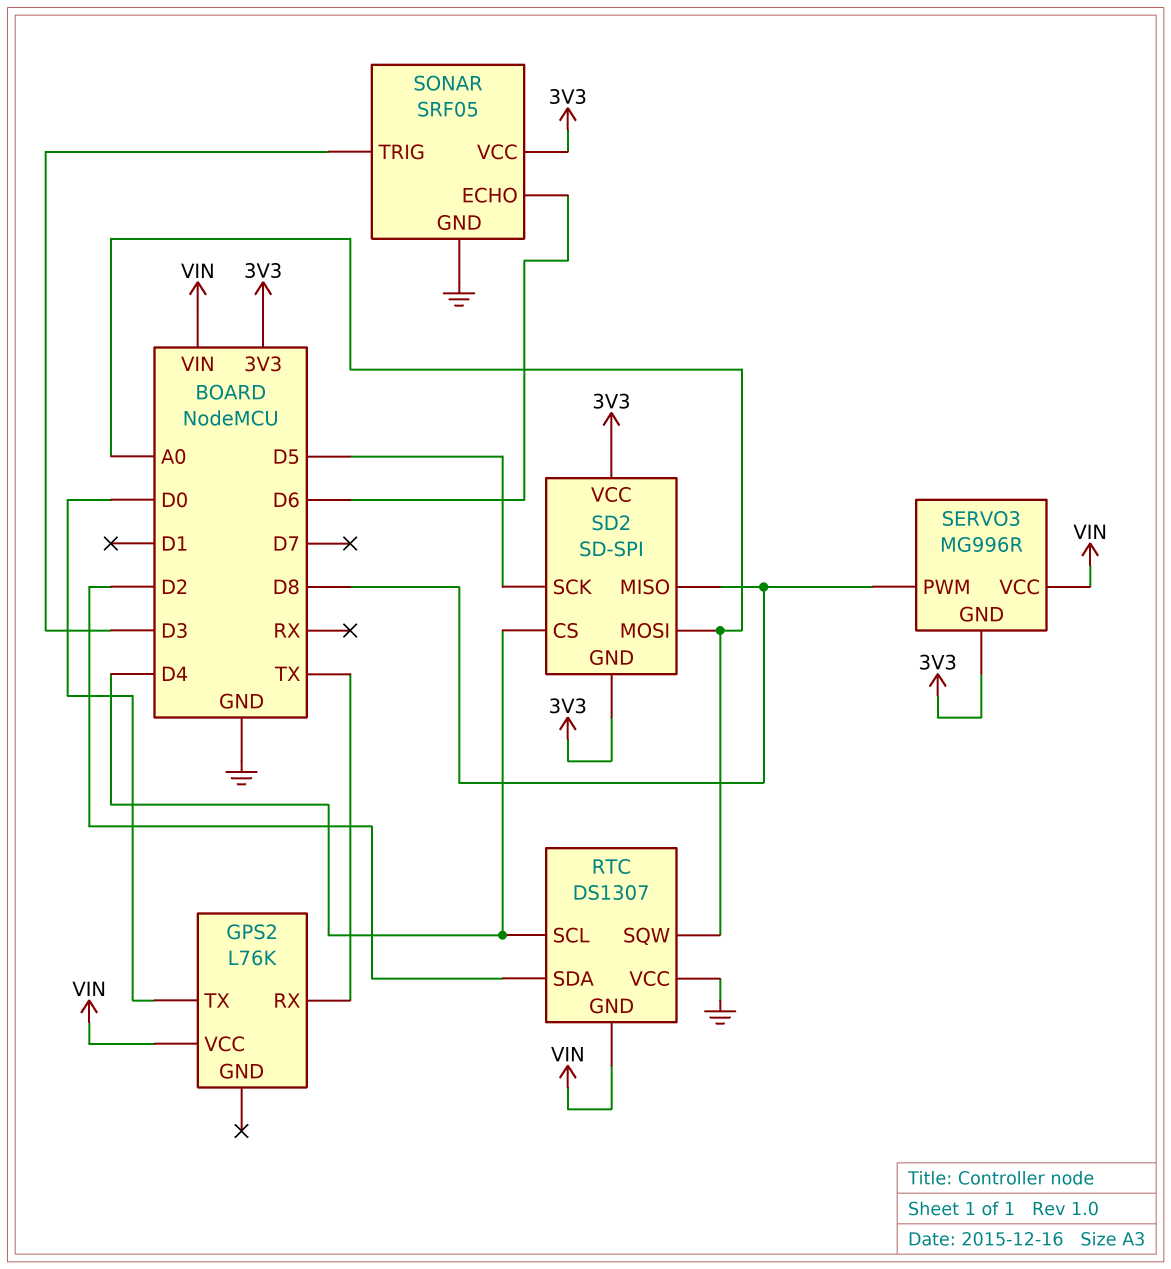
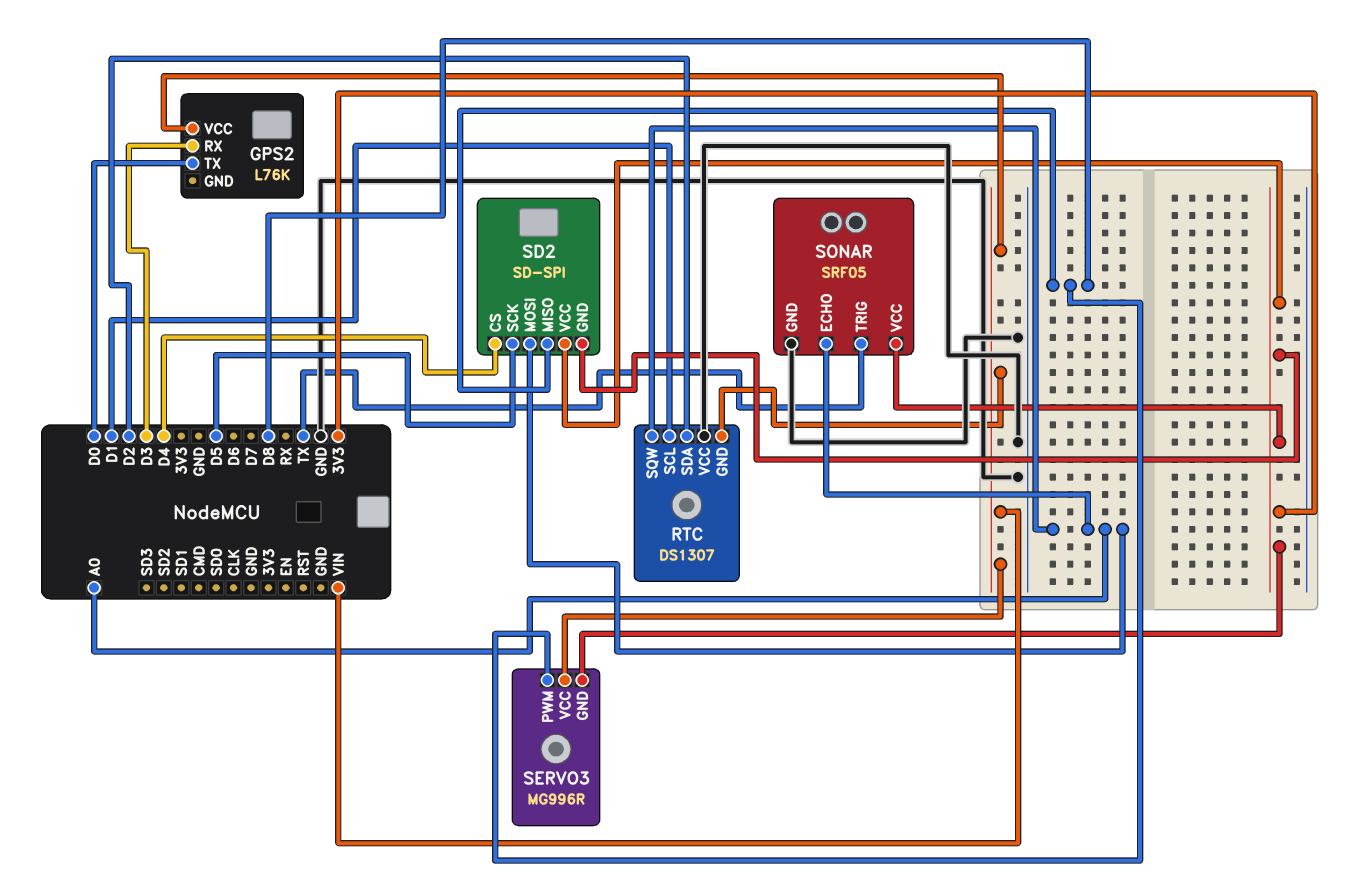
GPS2 pin RX: TX -> D3
RTC pin SCL: D4 -> D1
SONAR pin ECHO: D6 -> A0
SONAR pin TRIG: D3 -> TX

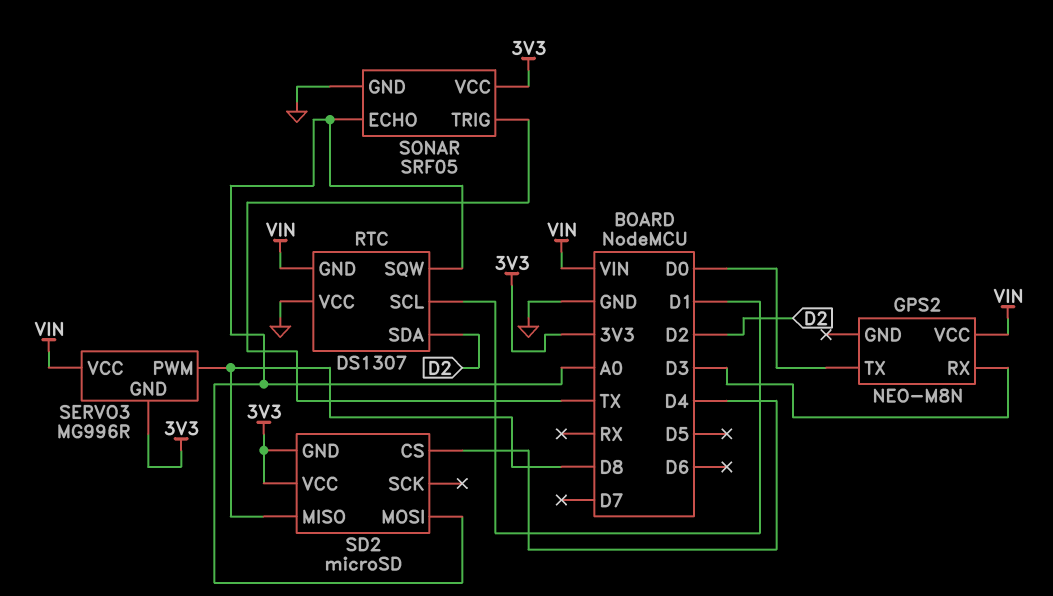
GPS2: L76K -> NEO-M8N
SD2: SD-SPI -> microSD
SD2 pin SCK: D5 -> none

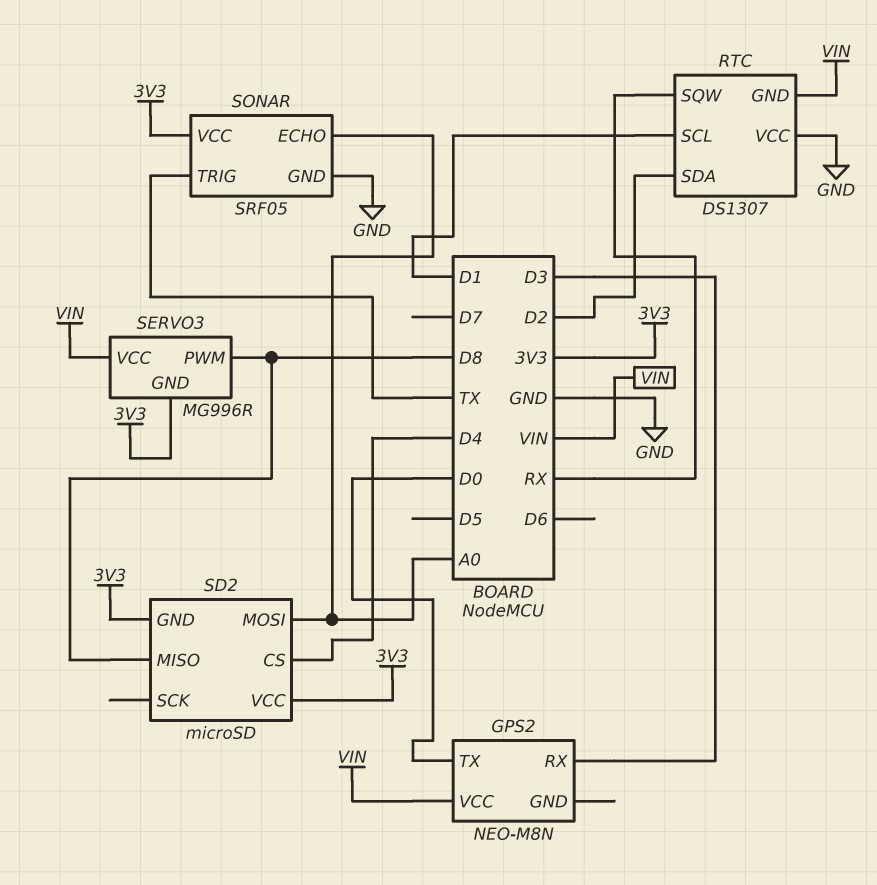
RTC pin SQW: A0 -> RX

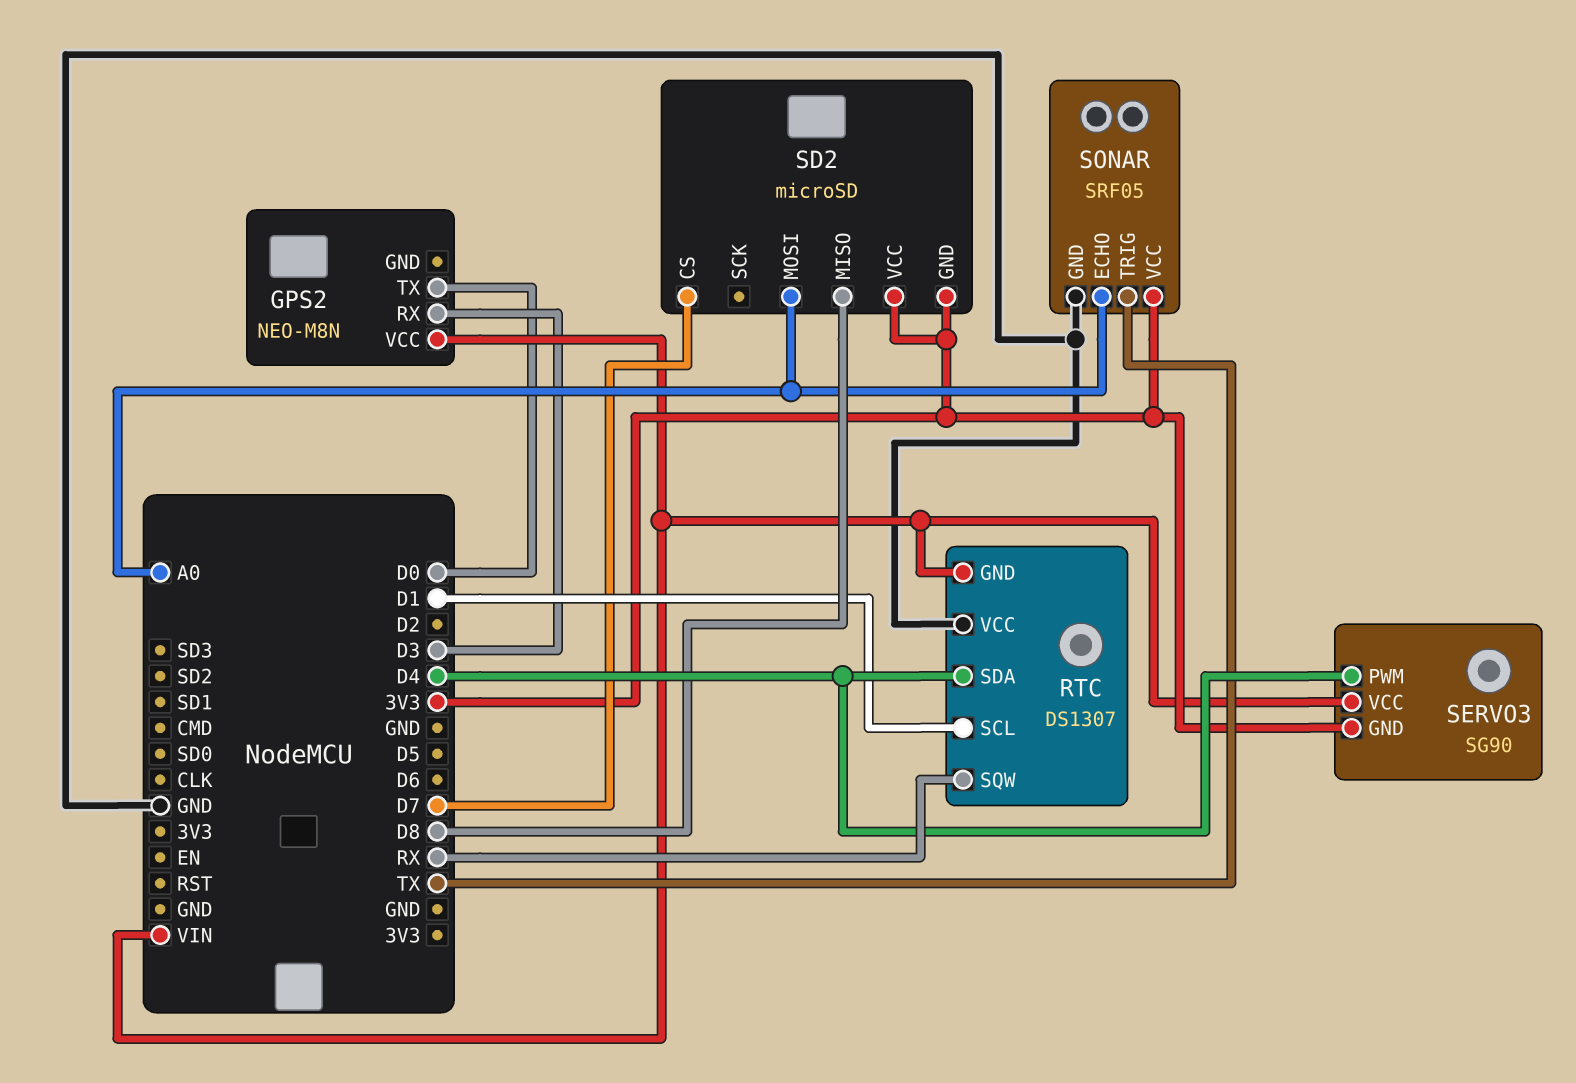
RTC pin SDA: D2 -> D4
SD2 pin CS: D4 -> D7
SERVO3: MG996R -> SG90
SERVO3 pin PWM: D8 -> D4

